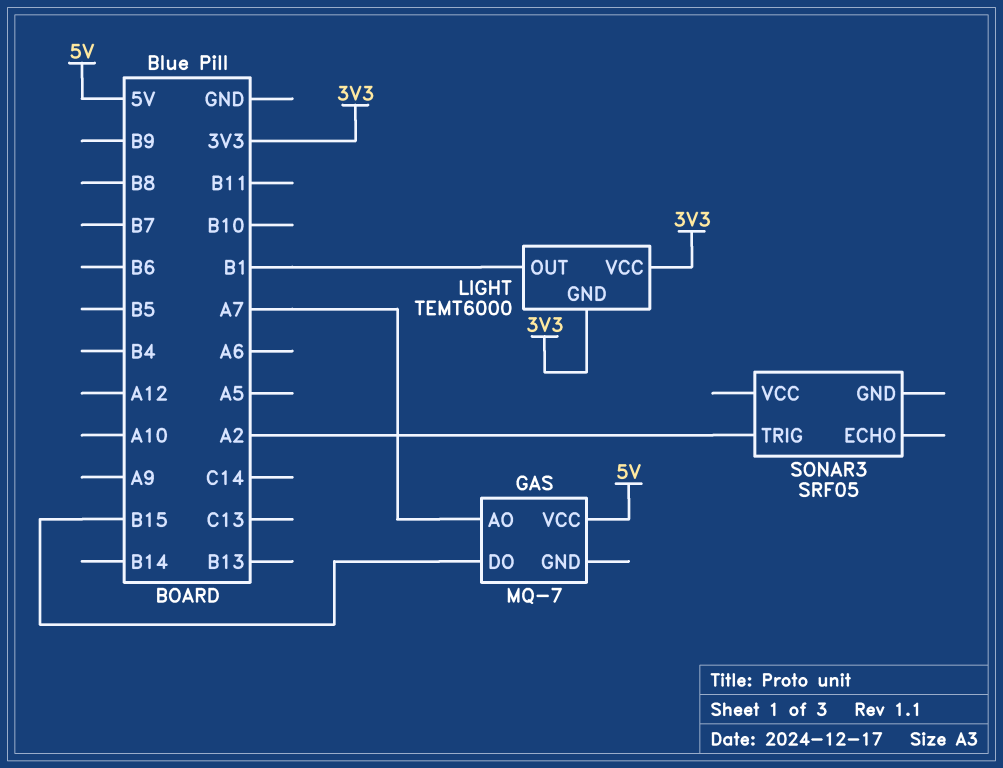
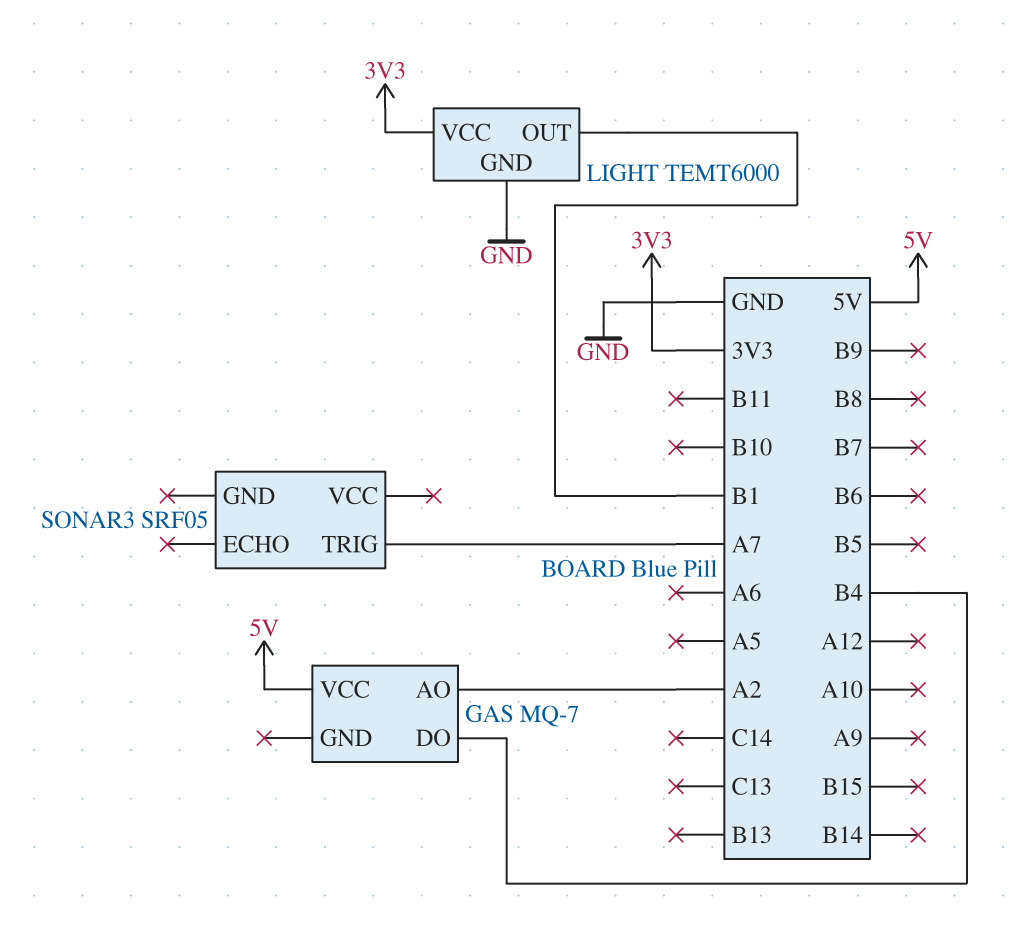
GAS pin AO: A7 -> A2
GAS pin DO: B15 -> B4
LIGHT pin GND: 3V3 -> GND
SONAR3 pin TRIG: A2 -> A7

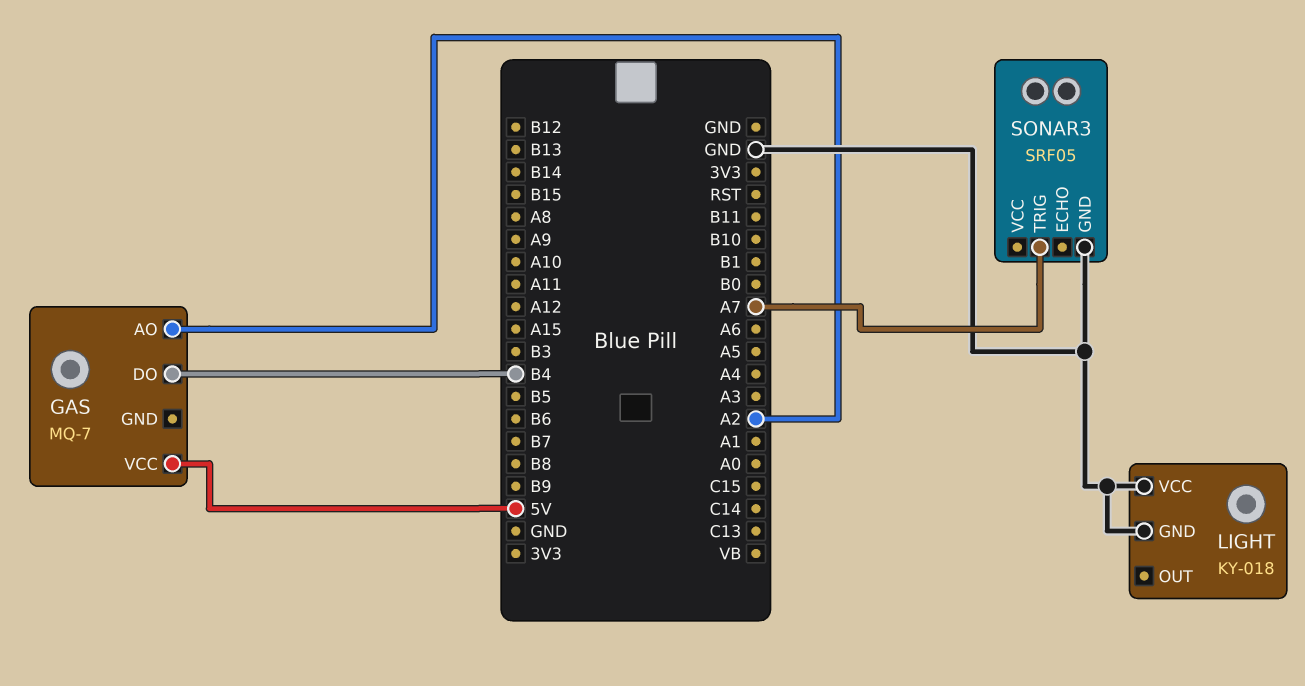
LIGHT: TEMT6000 -> KY-018
LIGHT pin OUT: B1 -> none
LIGHT pin VCC: 3V3 -> GND
SONAR3 pin GND: none -> GND

